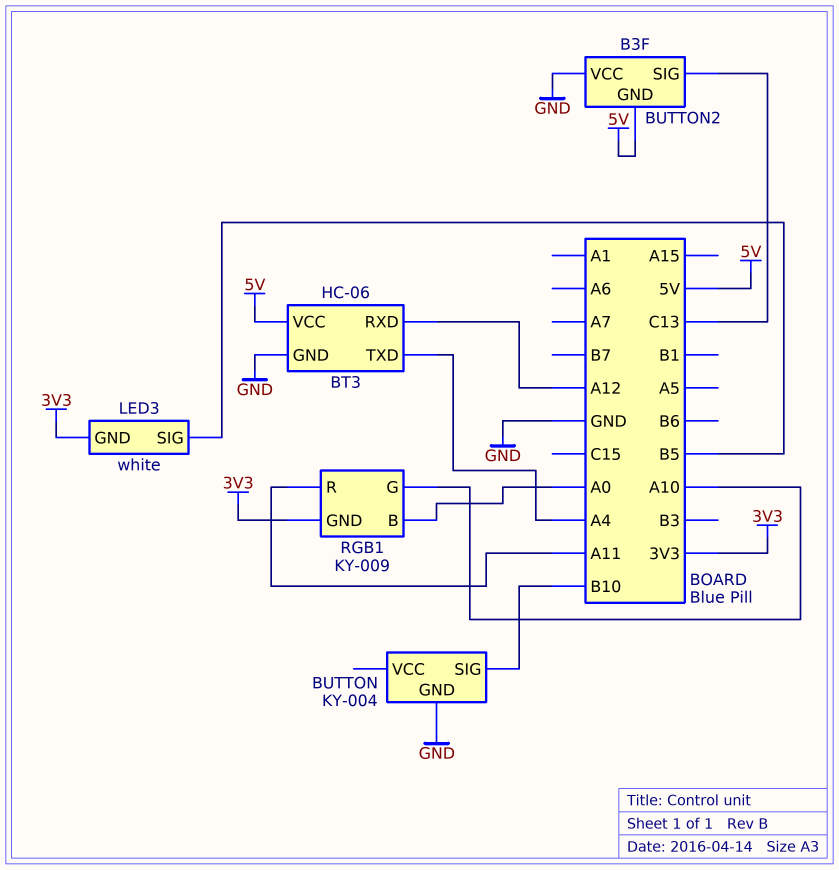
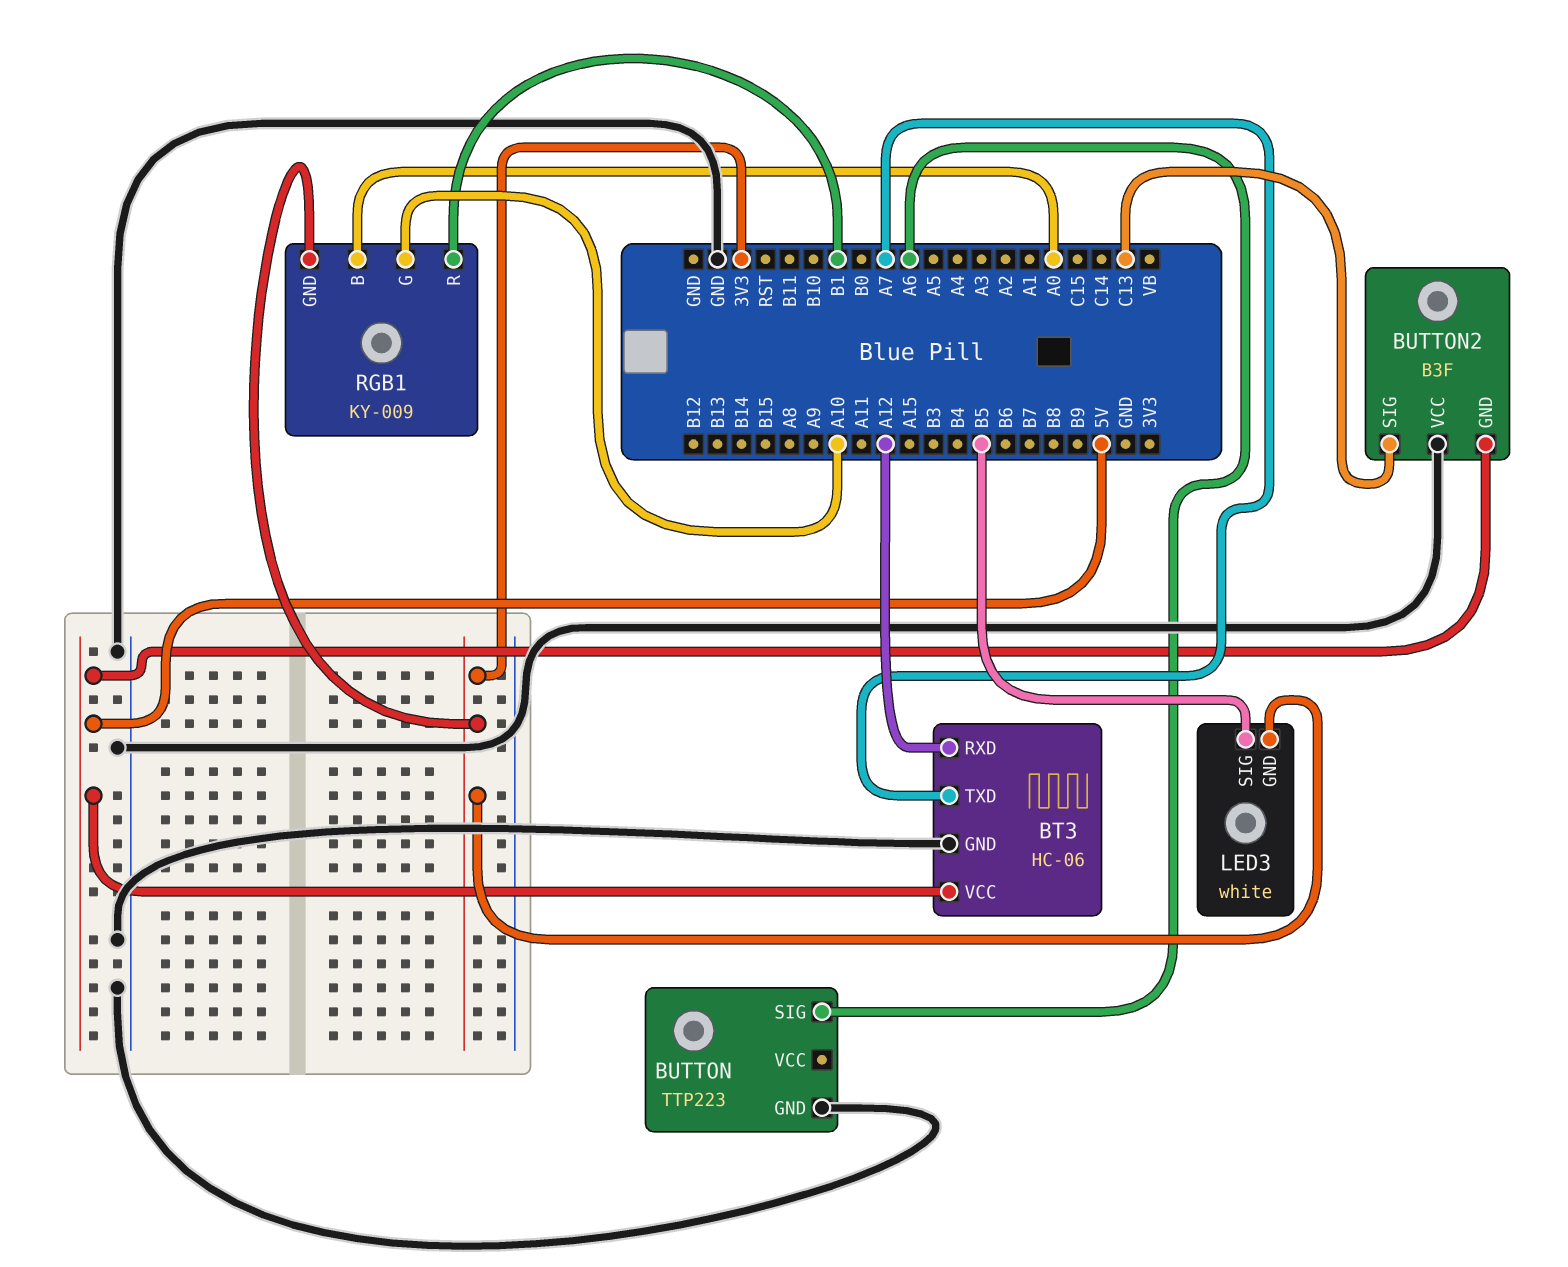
BT3 pin TXD: A4 -> A7
BUTTON: KY-004 -> TTP223
BUTTON pin SIG: B10 -> A6
RGB1 pin R: A11 -> B1

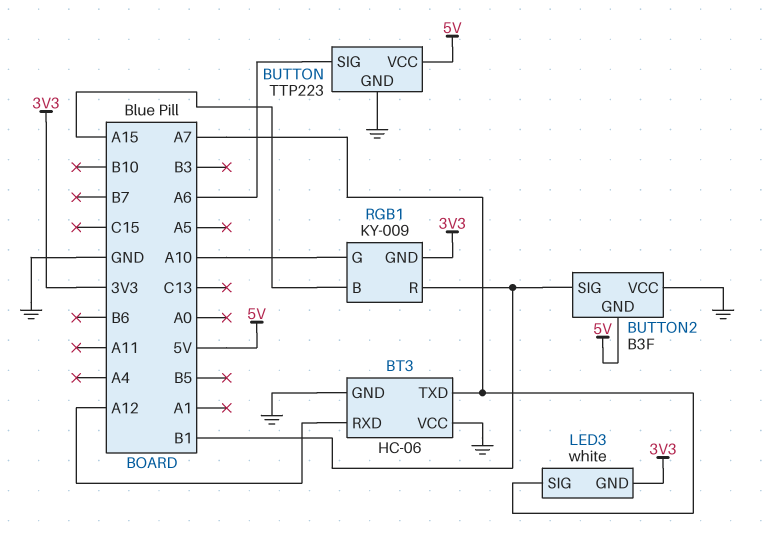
BT3 pin VCC: 5V -> GND
BUTTON pin VCC: none -> 5V
BUTTON2 pin SIG: C13 -> B1
LED3 pin SIG: B5 -> A7
RGB1 pin B: A0 -> A15

